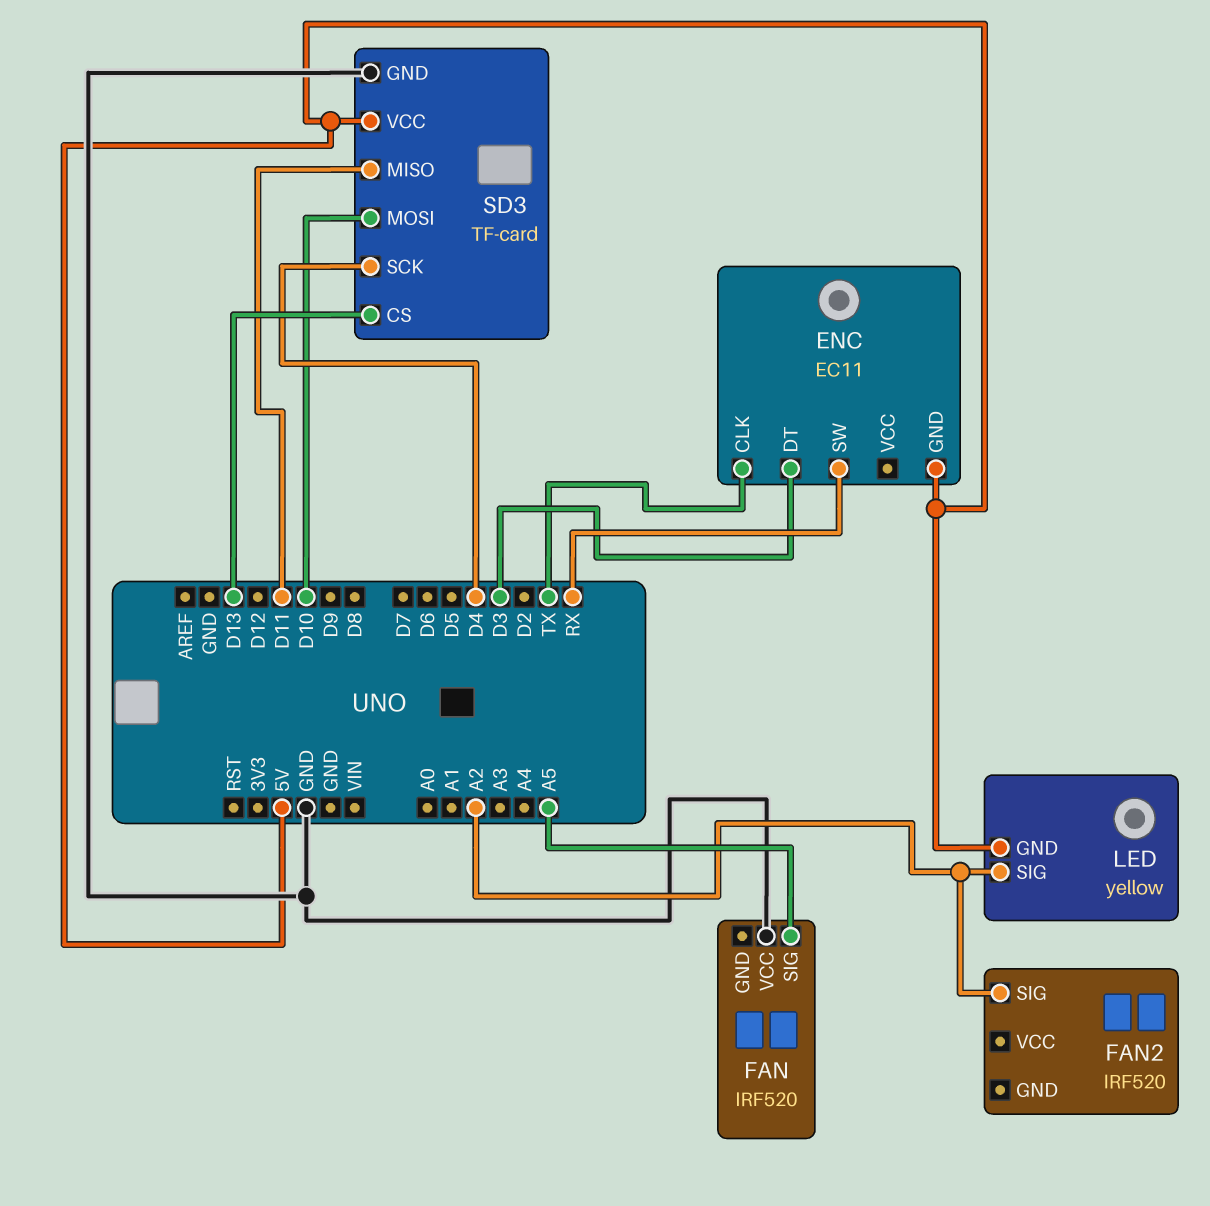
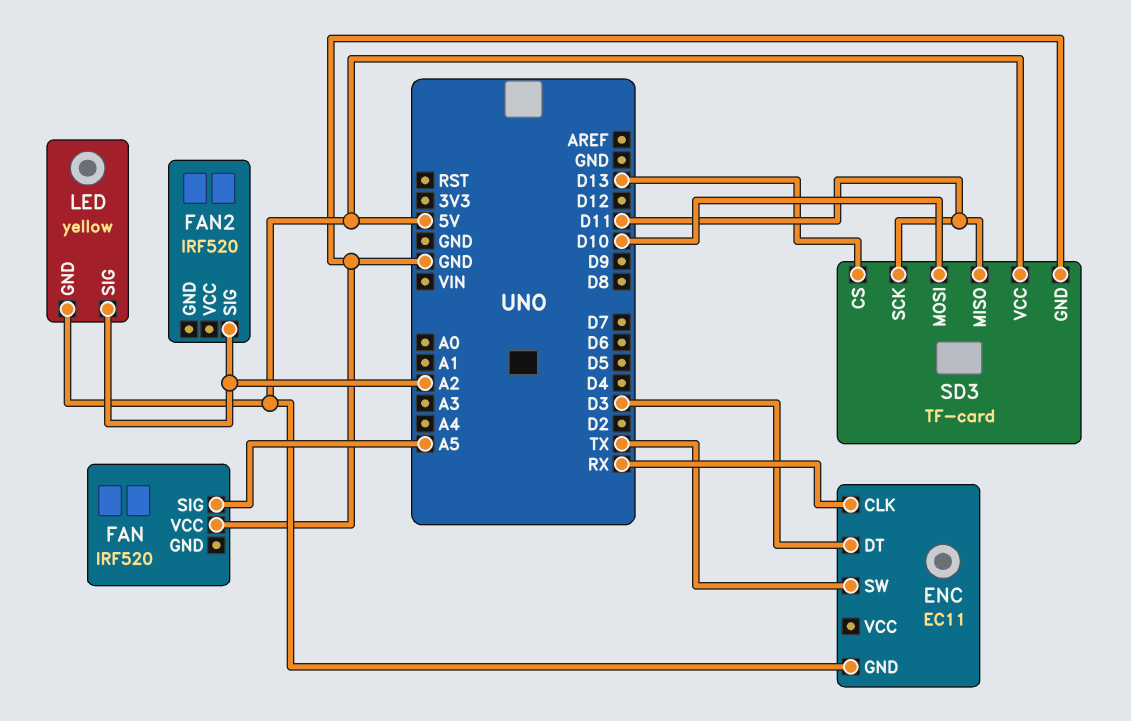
ENC pin CLK: TX -> RX
ENC pin SW: RX -> TX
SD3 pin SCK: D4 -> D11

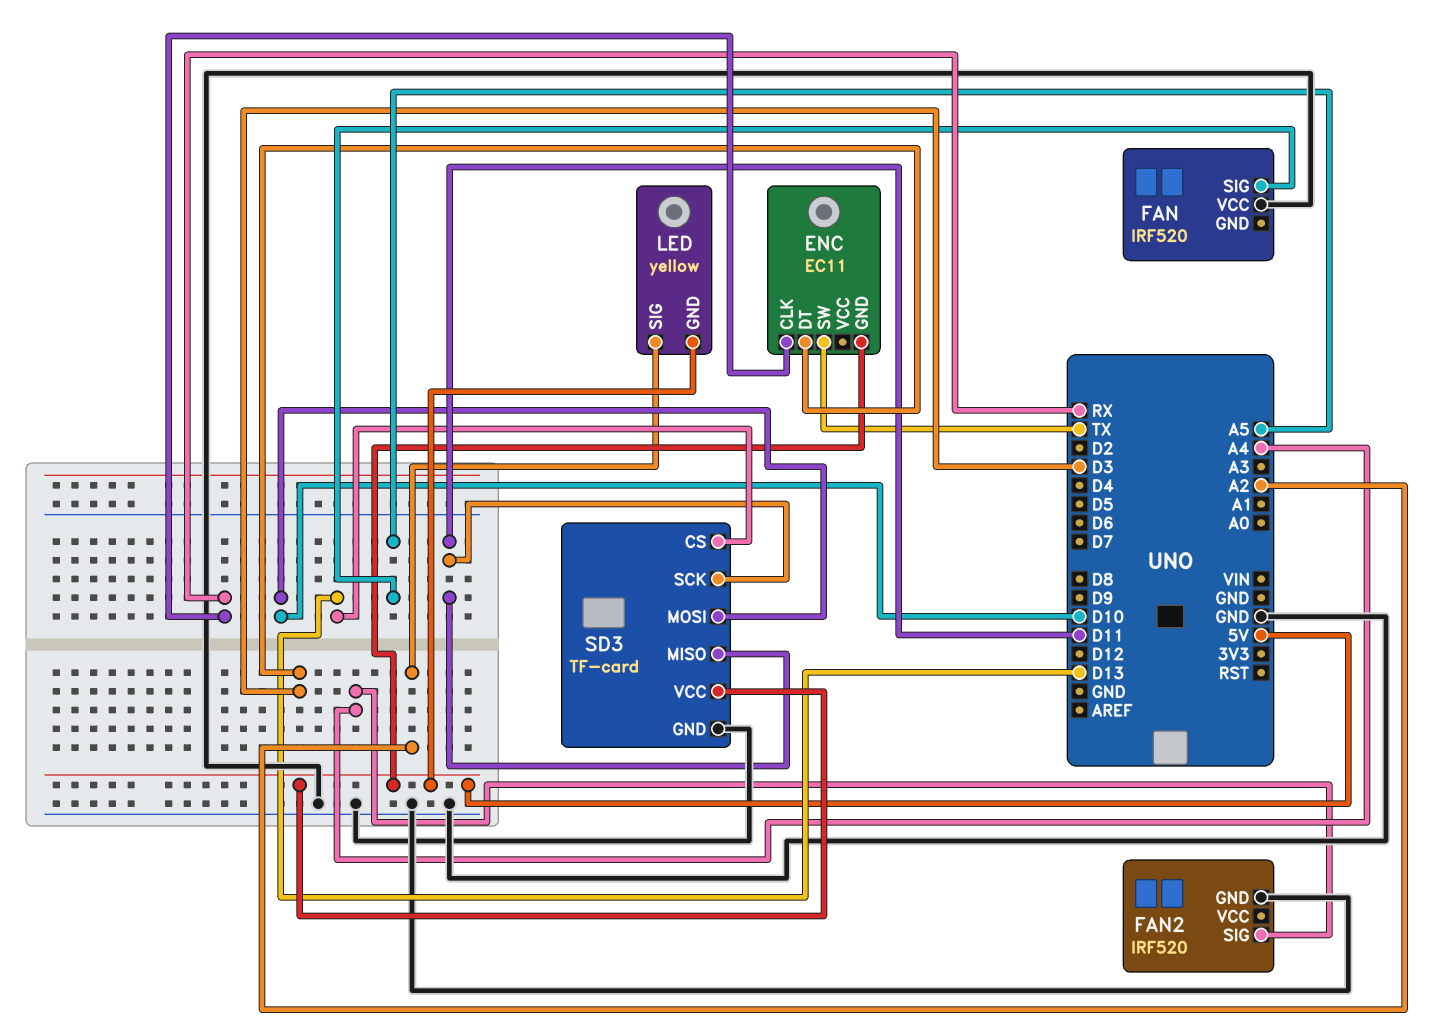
FAN2 pin GND: none -> GND
FAN2 pin SIG: A2 -> A4

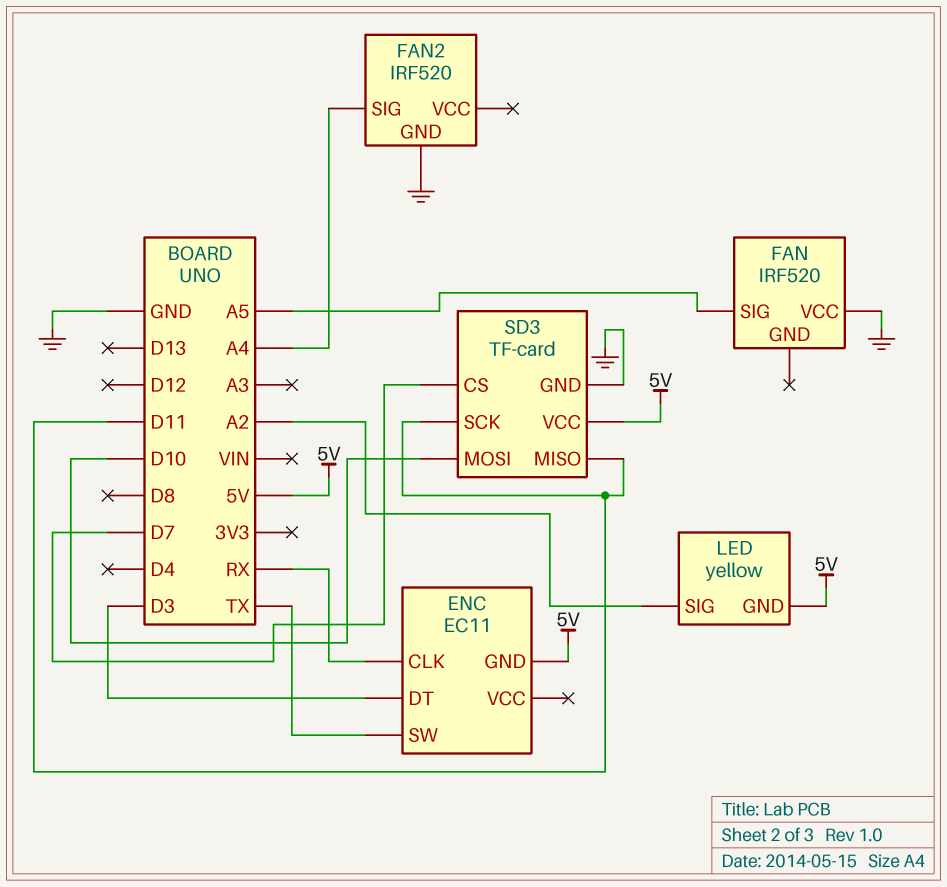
SD3 pin CS: D13 -> D7

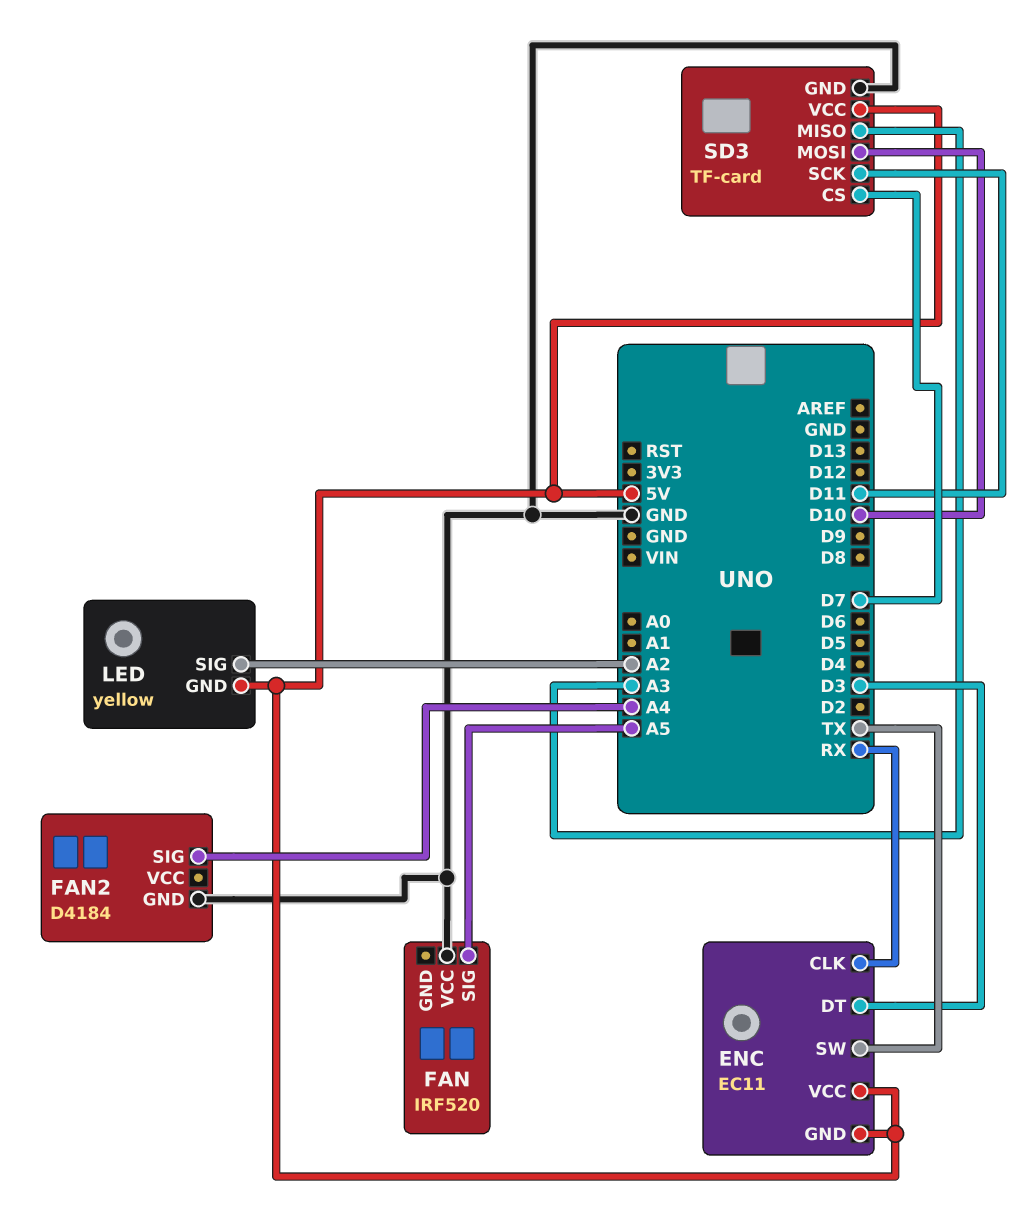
ENC pin VCC: none -> 5V
FAN2: IRF520 -> D4184
SD3 pin MISO: D11 -> A3

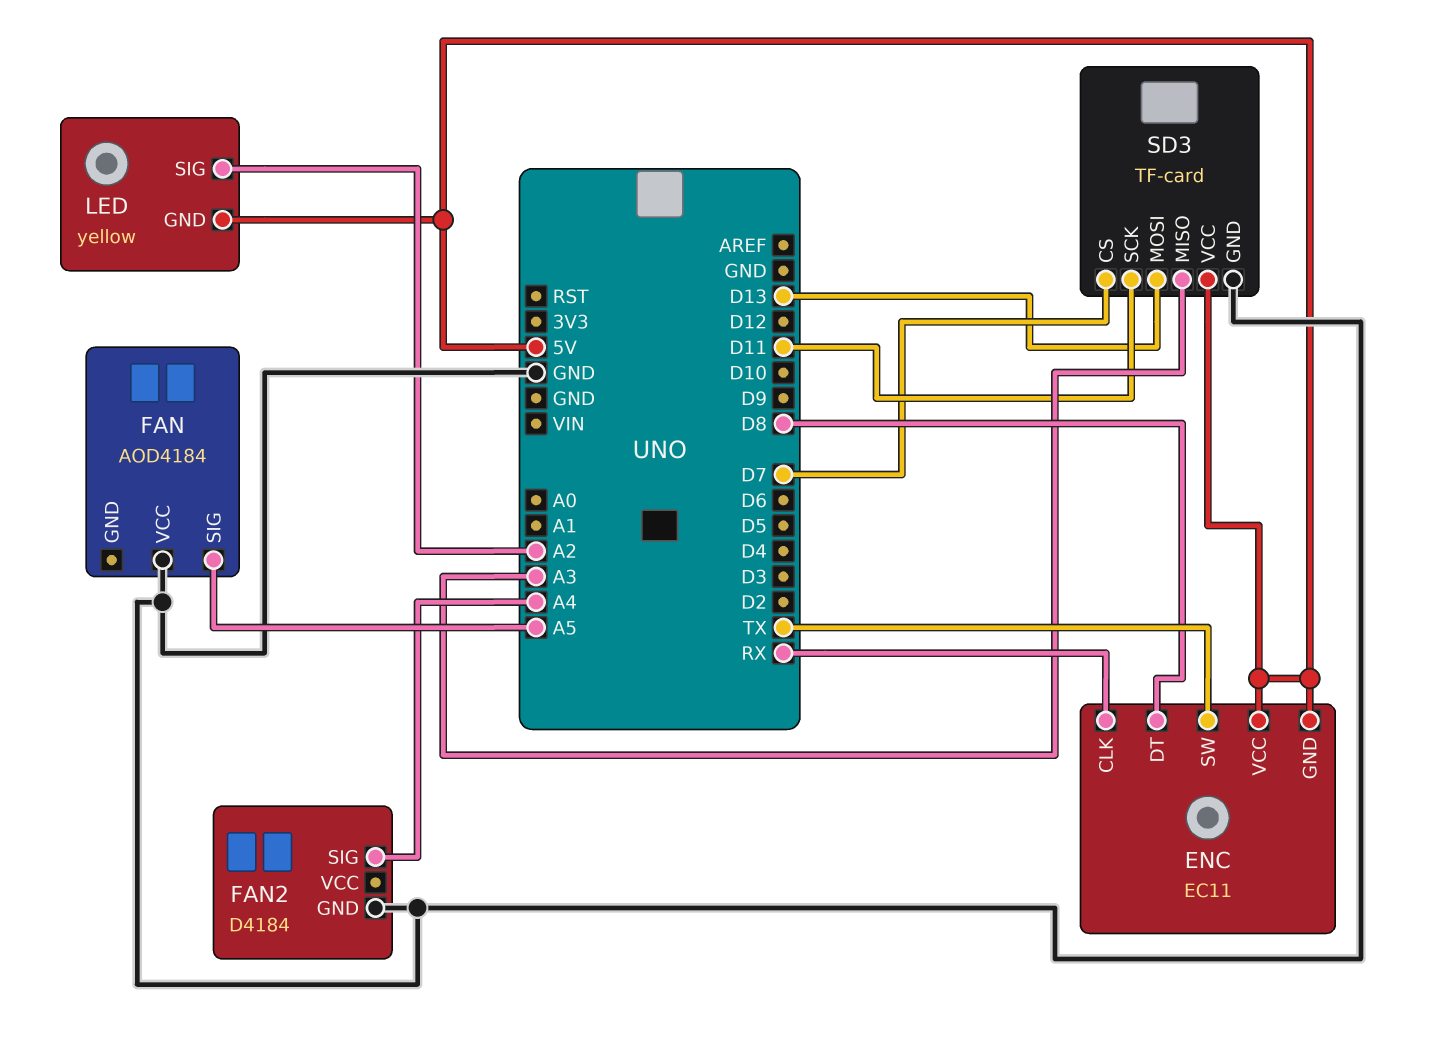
ENC pin DT: D3 -> D8
FAN: IRF520 -> AOD4184
SD3 pin MOSI: D10 -> D13

